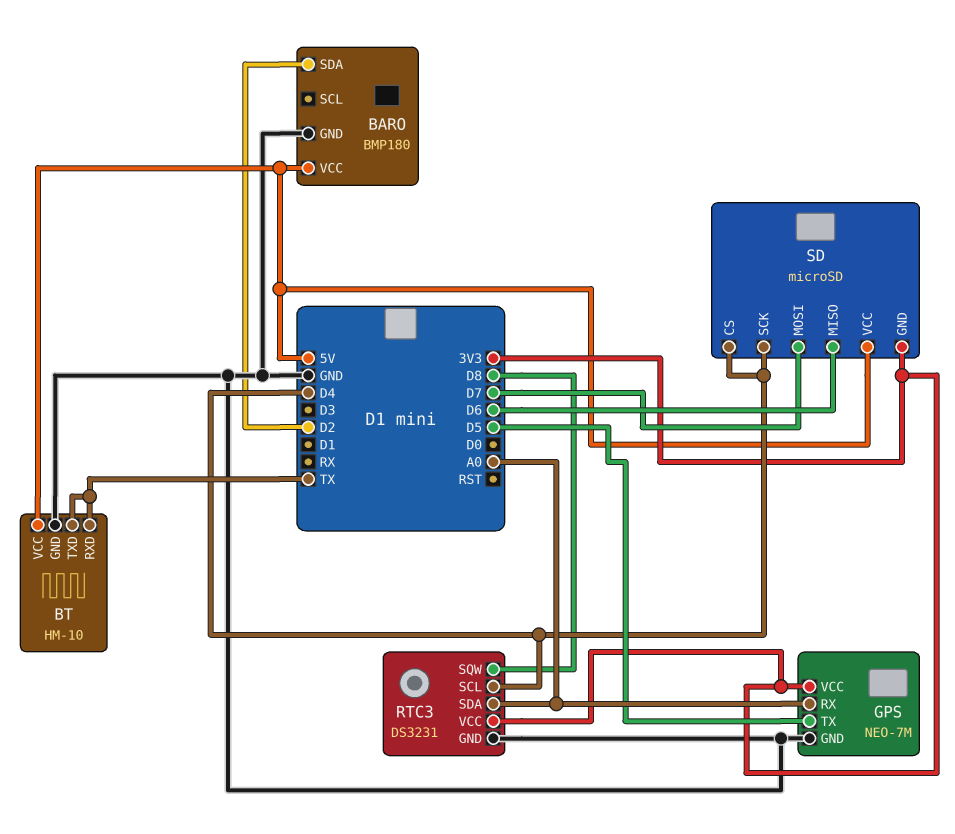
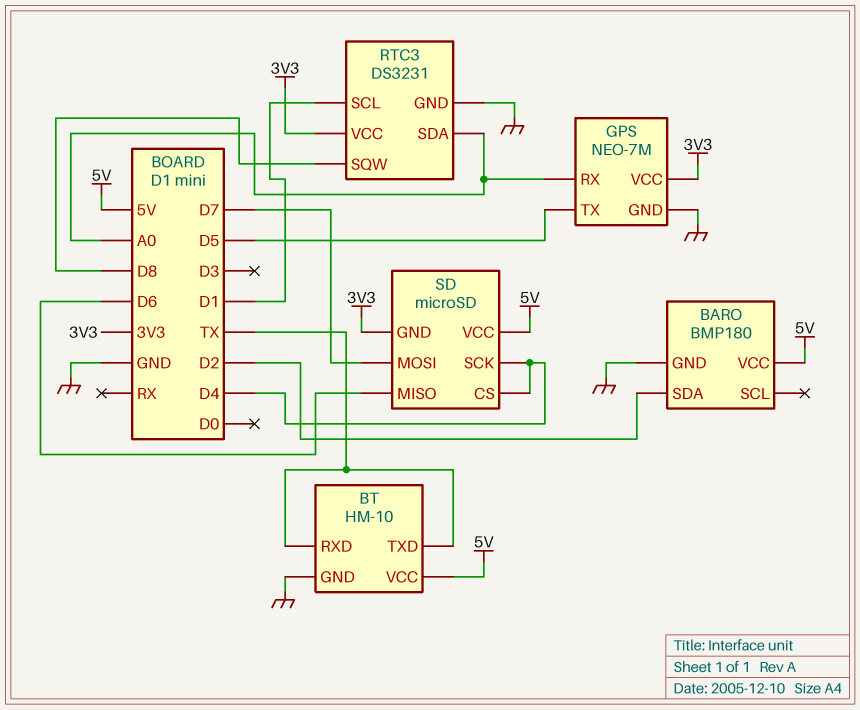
RTC3 pin SCL: D4 -> D1

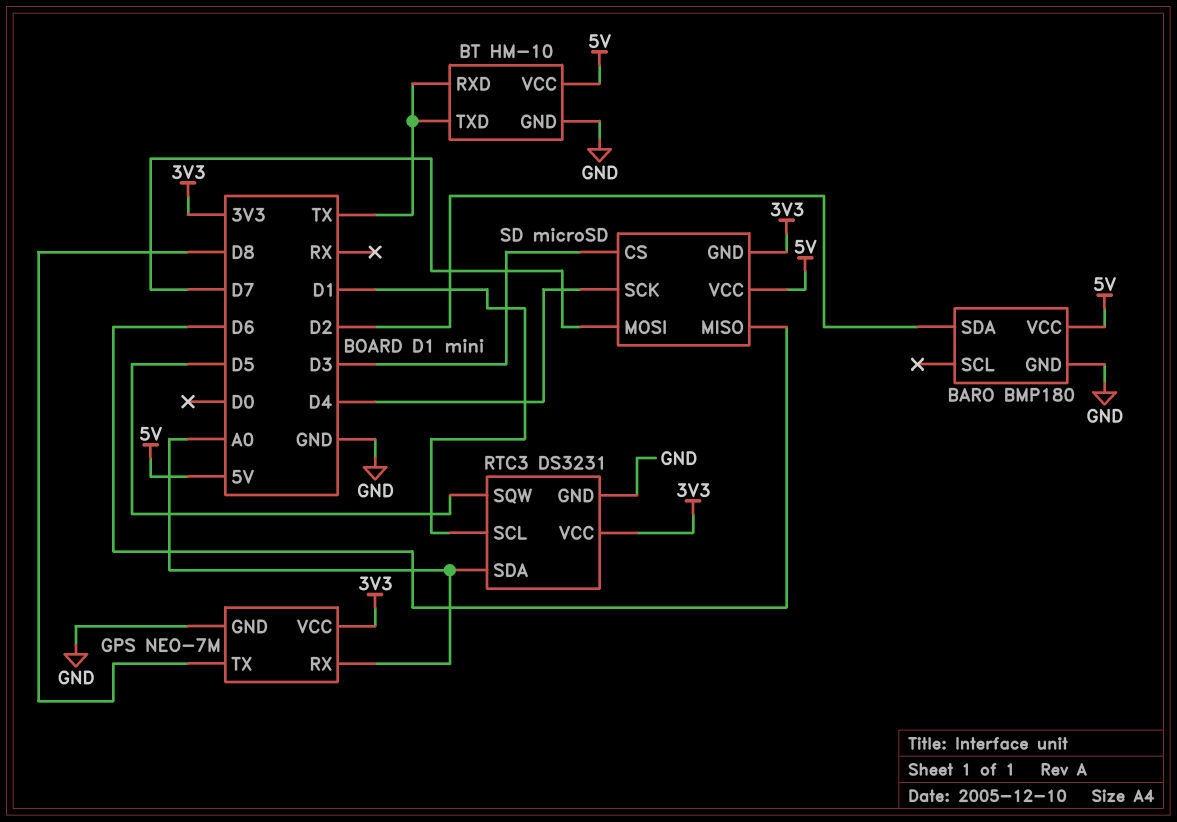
GPS pin TX: D5 -> D8
RTC3 pin SQW: D8 -> D5
SD pin CS: D4 -> D3

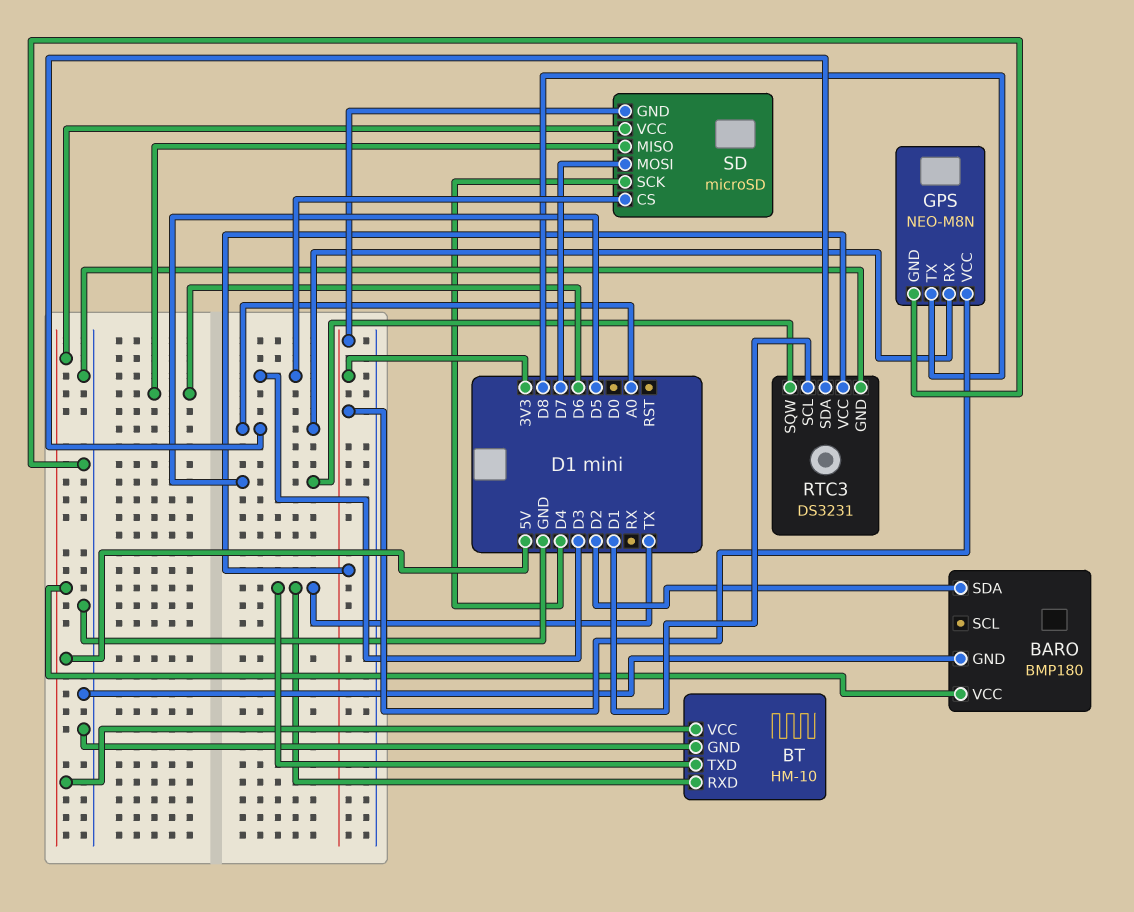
GPS: NEO-7M -> NEO-M8N

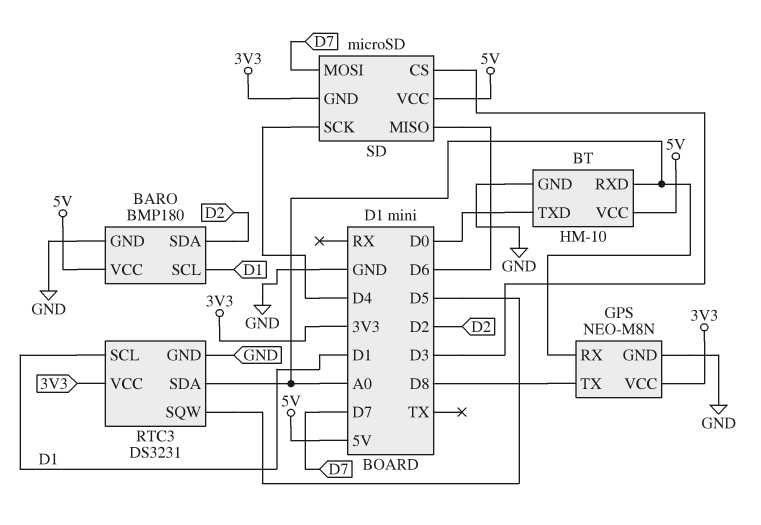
BARO pin SCL: none -> D1
BT pin RXD: TX -> A0
BT pin TXD: TX -> D0

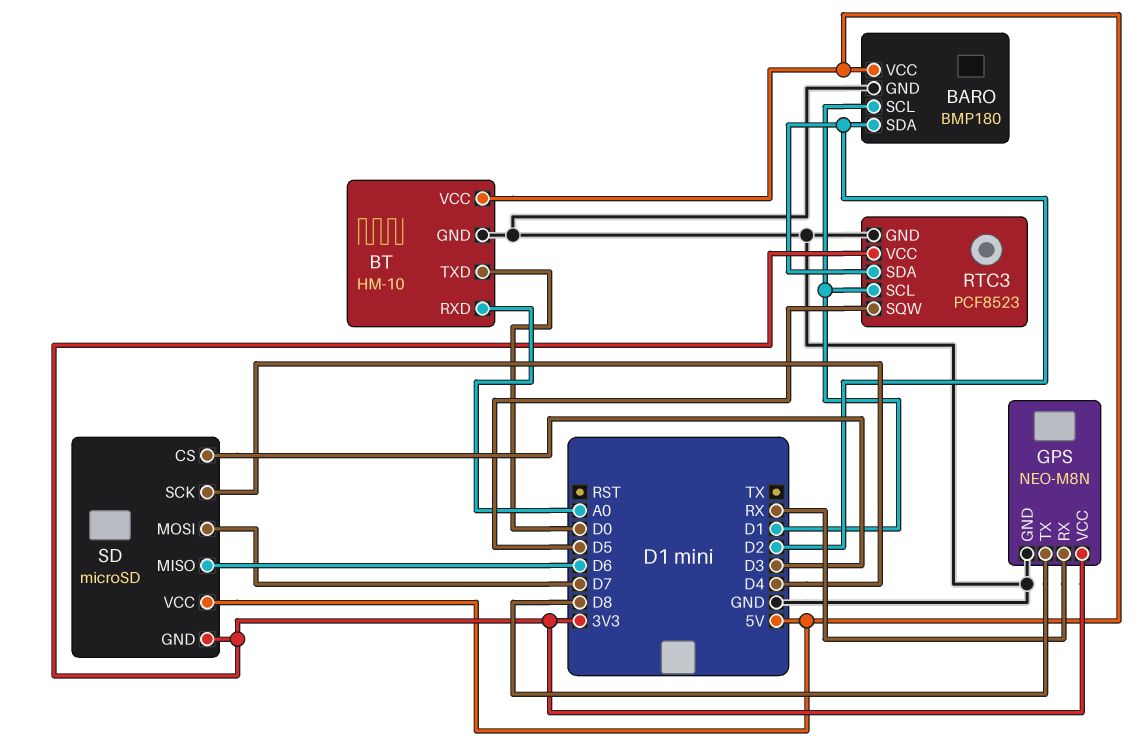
GPS pin RX: A0 -> RX
RTC3: DS3231 -> PCF8523
RTC3 pin SDA: A0 -> D2

